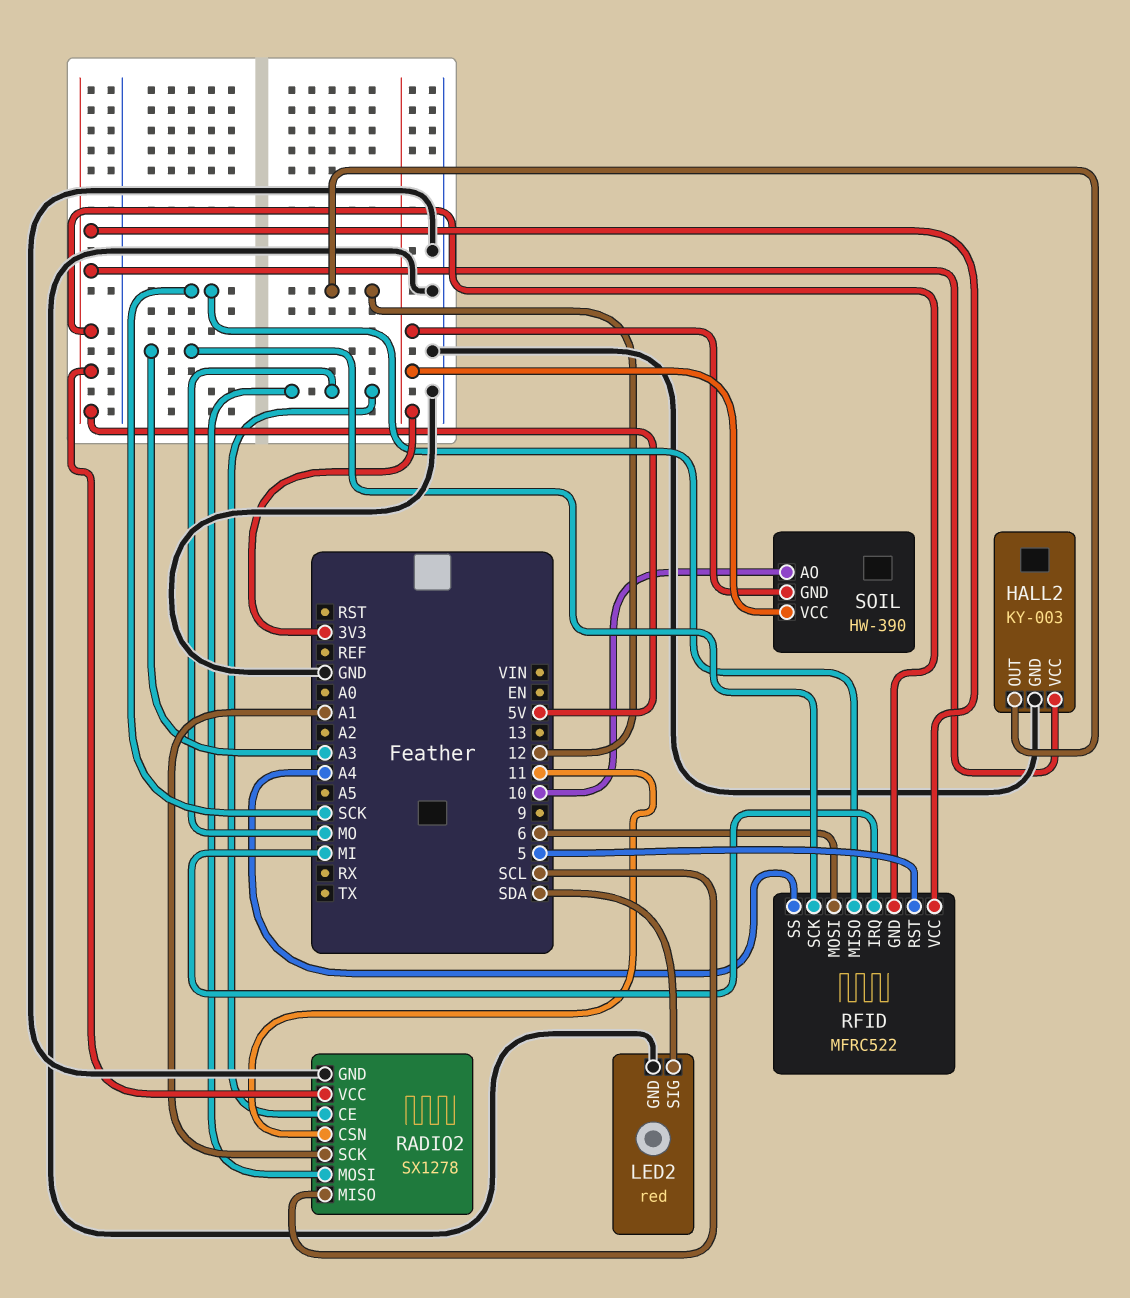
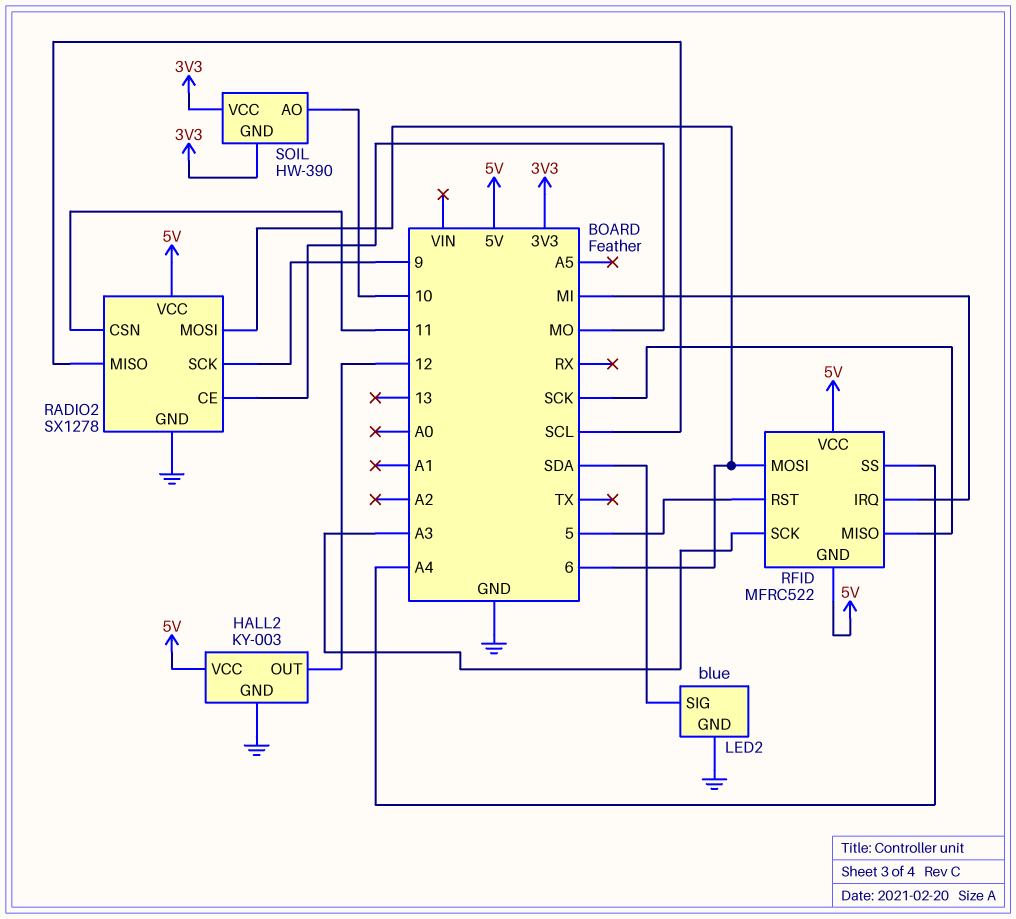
LED2: red -> blue
RADIO2 pin MOSI: MO -> 6
RADIO2 pin SCK: A1 -> 9

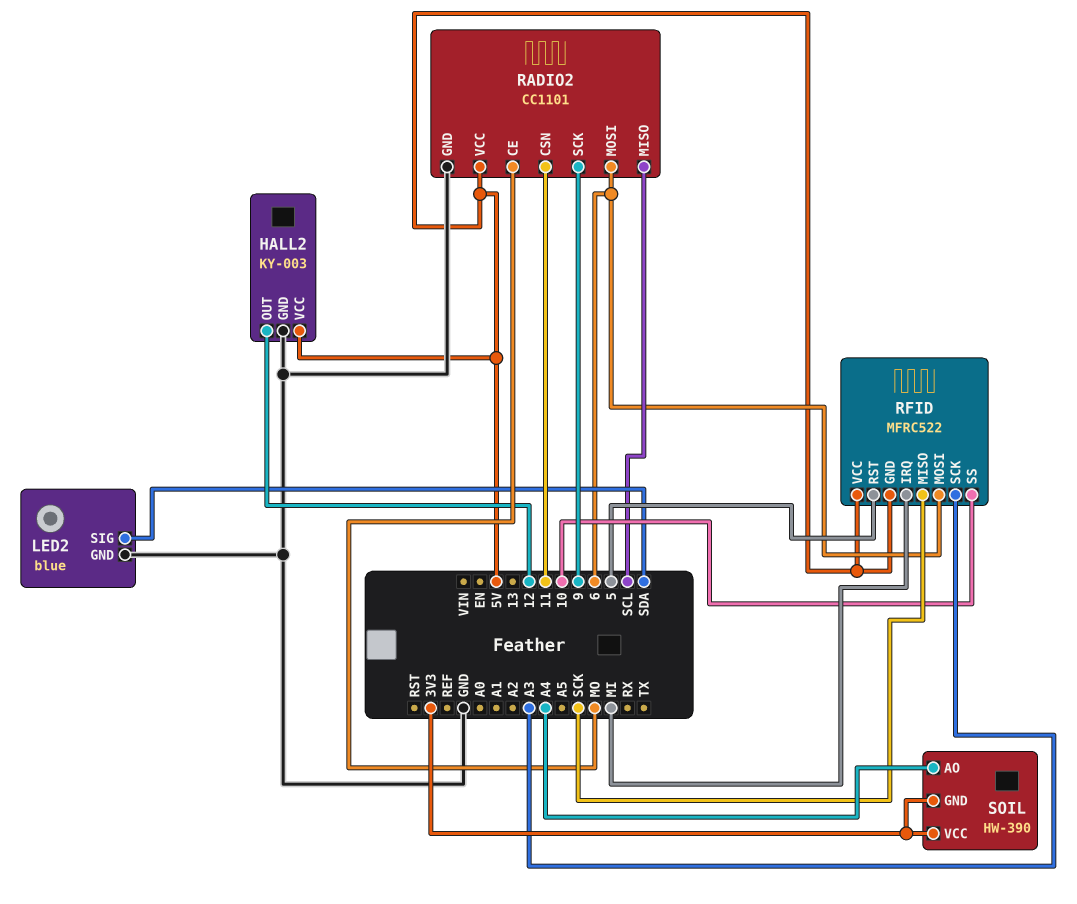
RADIO2: SX1278 -> CC1101
RFID pin SS: A4 -> 10
SOIL pin AO: 10 -> A4

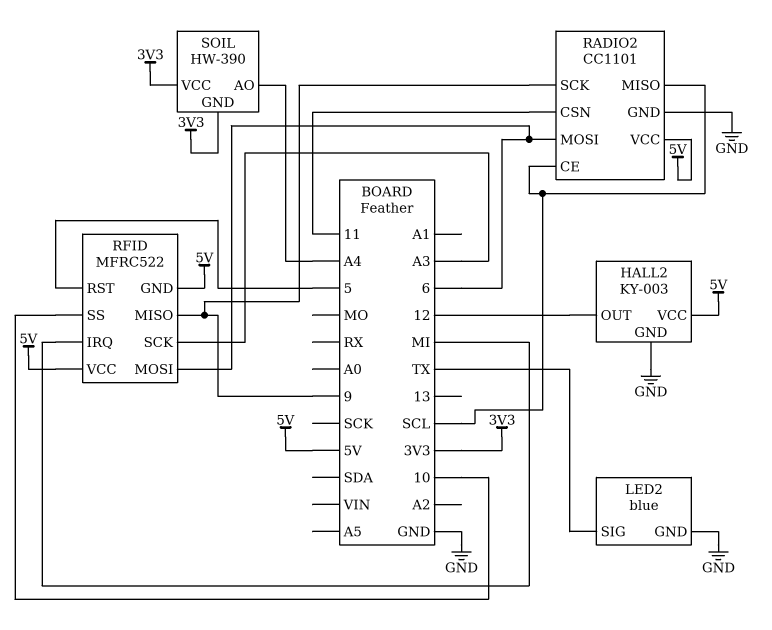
LED2 pin SIG: SDA -> TX
RADIO2 pin CE: MO -> SCL
RFID pin MISO: SCK -> 9

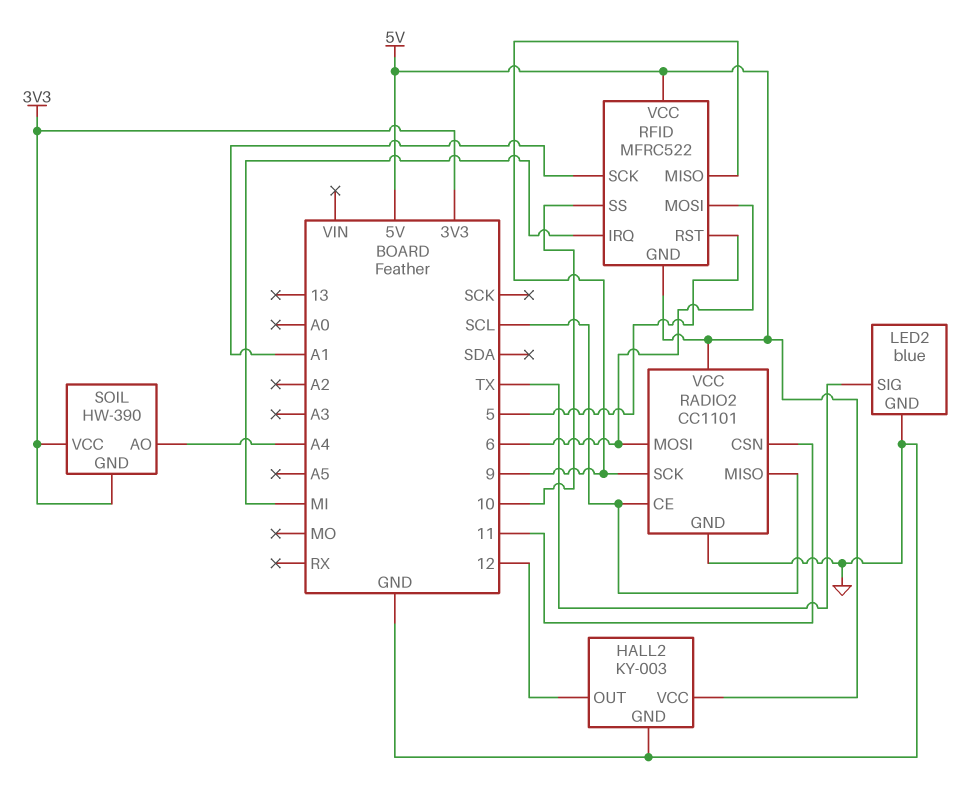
RFID pin SCK: A3 -> A1

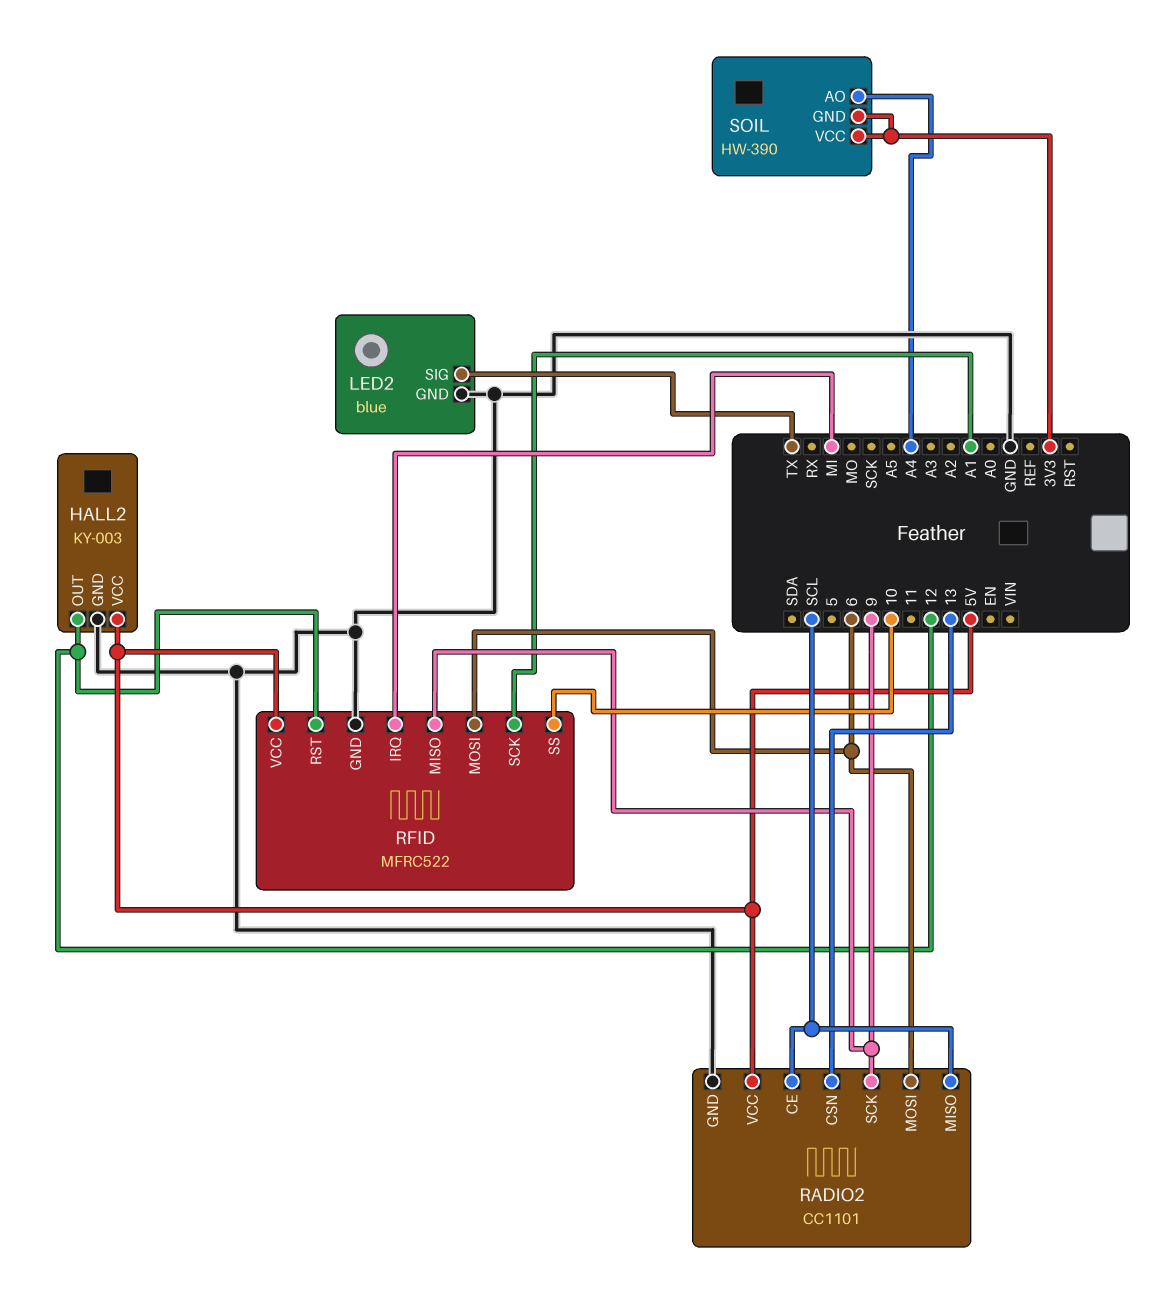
RADIO2 pin CSN: 11 -> 13
RFID pin GND: 5V -> GND
RFID pin RST: 5 -> 12

